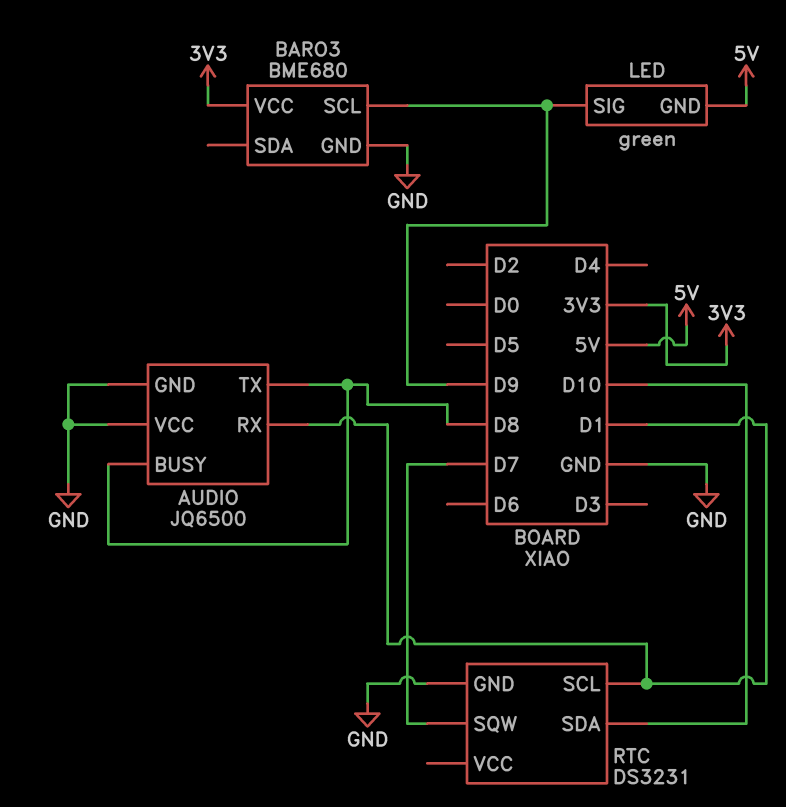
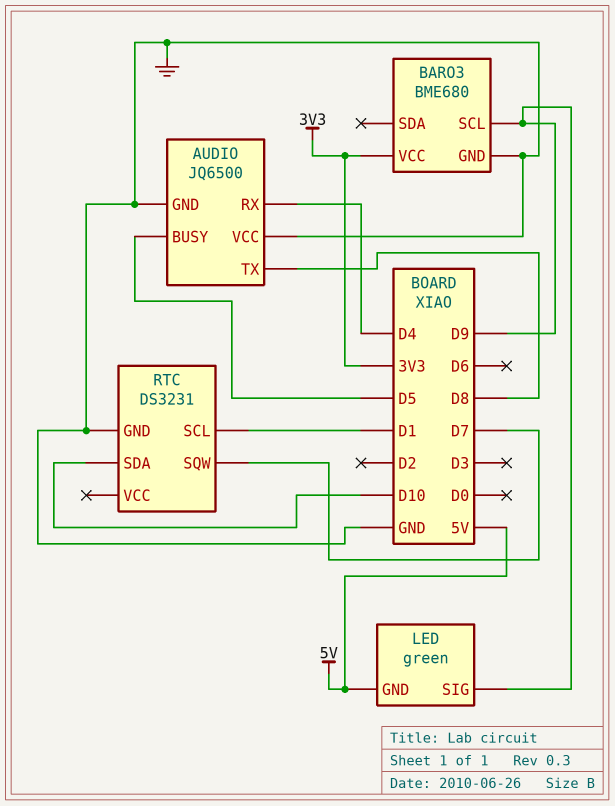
AUDIO pin BUSY: D8 -> D5
AUDIO pin RX: D1 -> D4

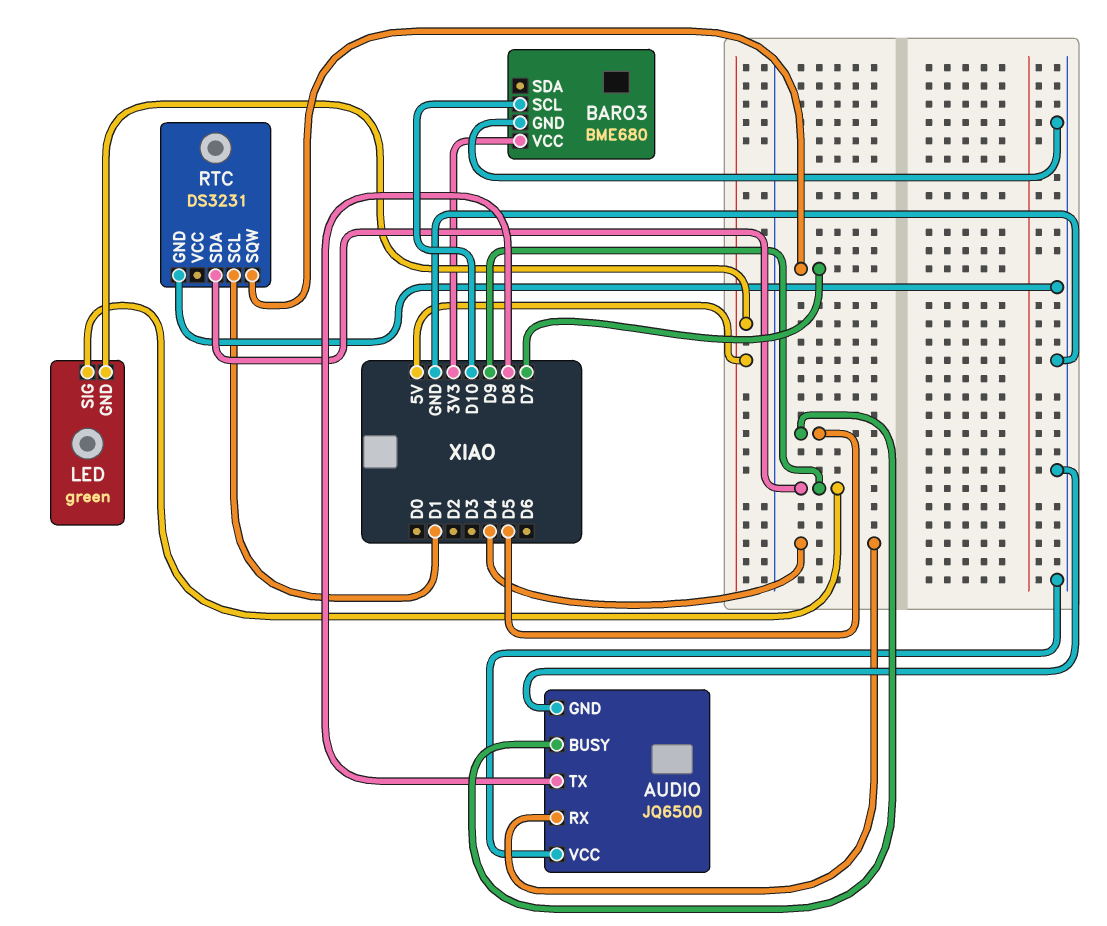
BARO3 pin SCL: D9 -> D10
RTC pin SDA: D10 -> D9

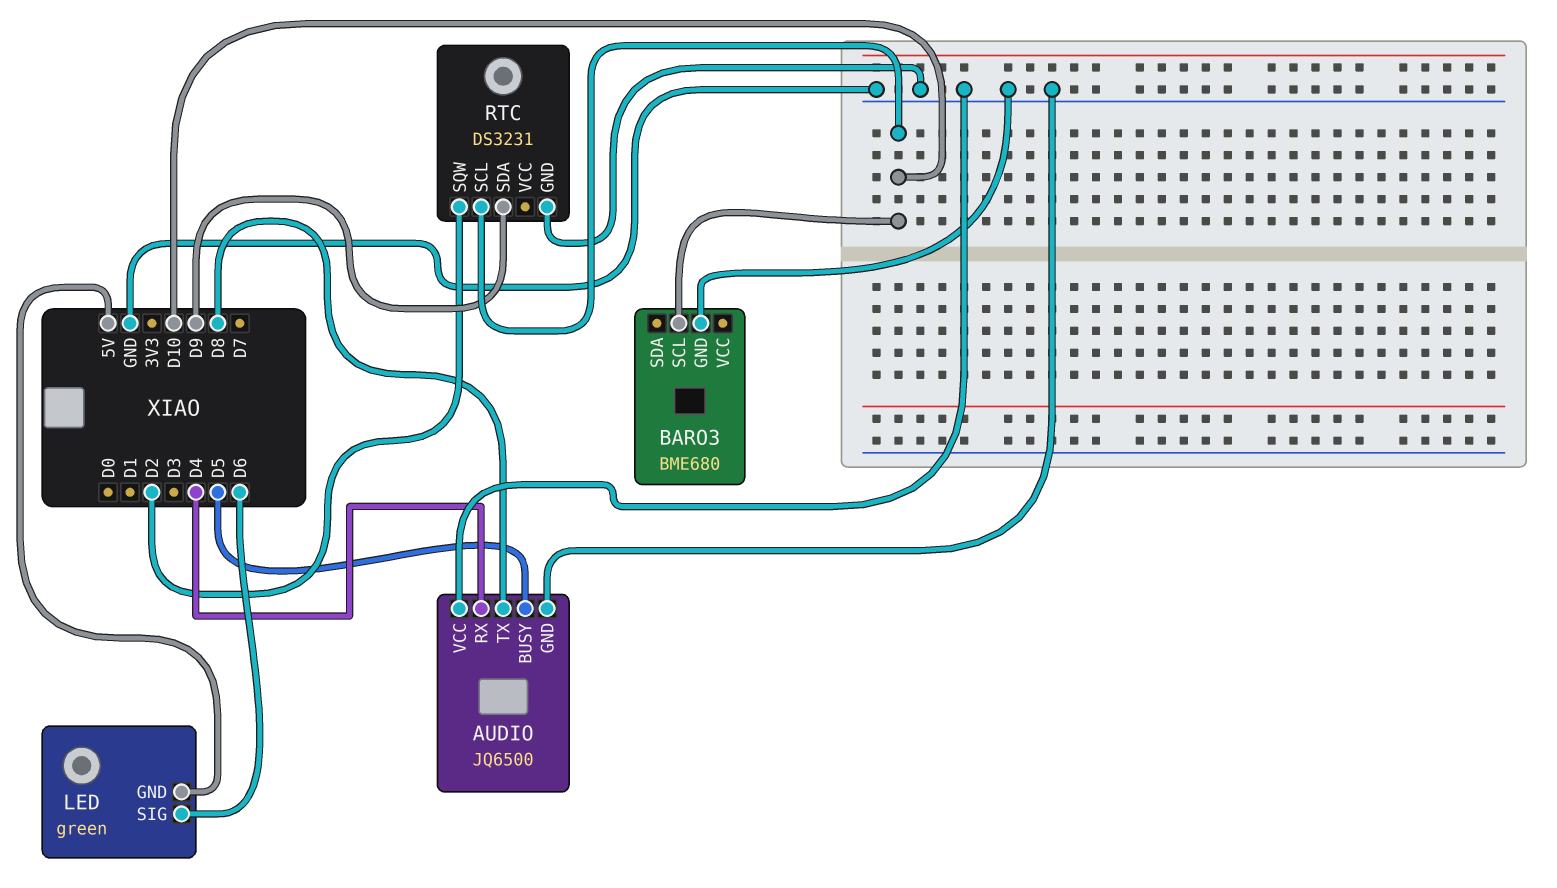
BARO3 pin VCC: 3V3 -> none
LED pin SIG: D9 -> D6
RTC pin SCL: D1 -> D10
RTC pin SQW: D7 -> D2

